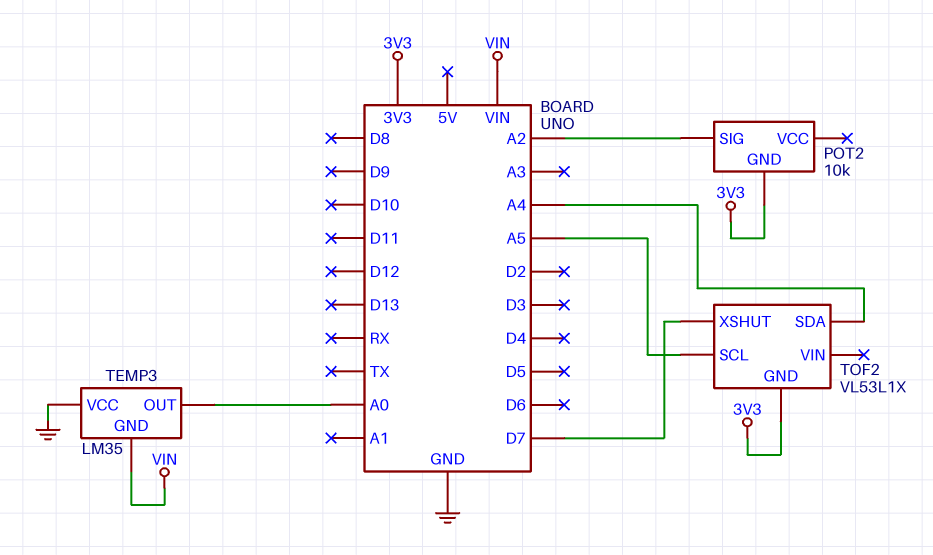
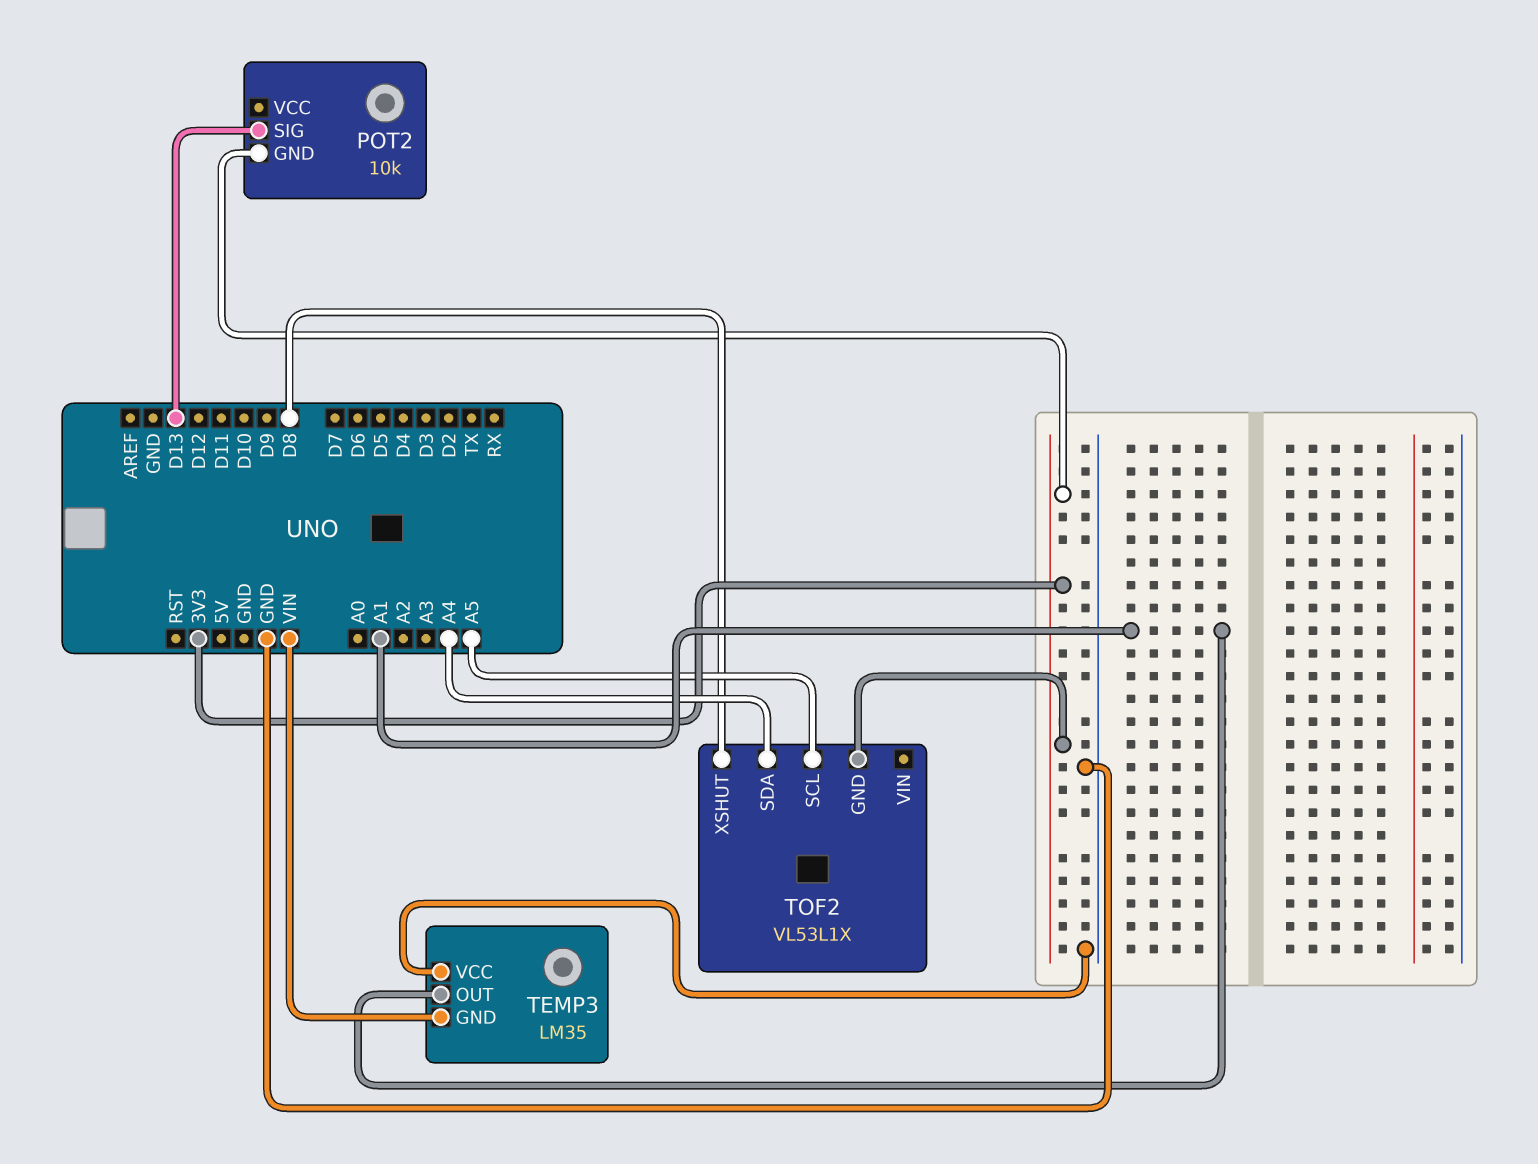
POT2 pin SIG: A2 -> D13
TEMP3 pin OUT: A0 -> A1
TOF2 pin XSHUT: D7 -> D8

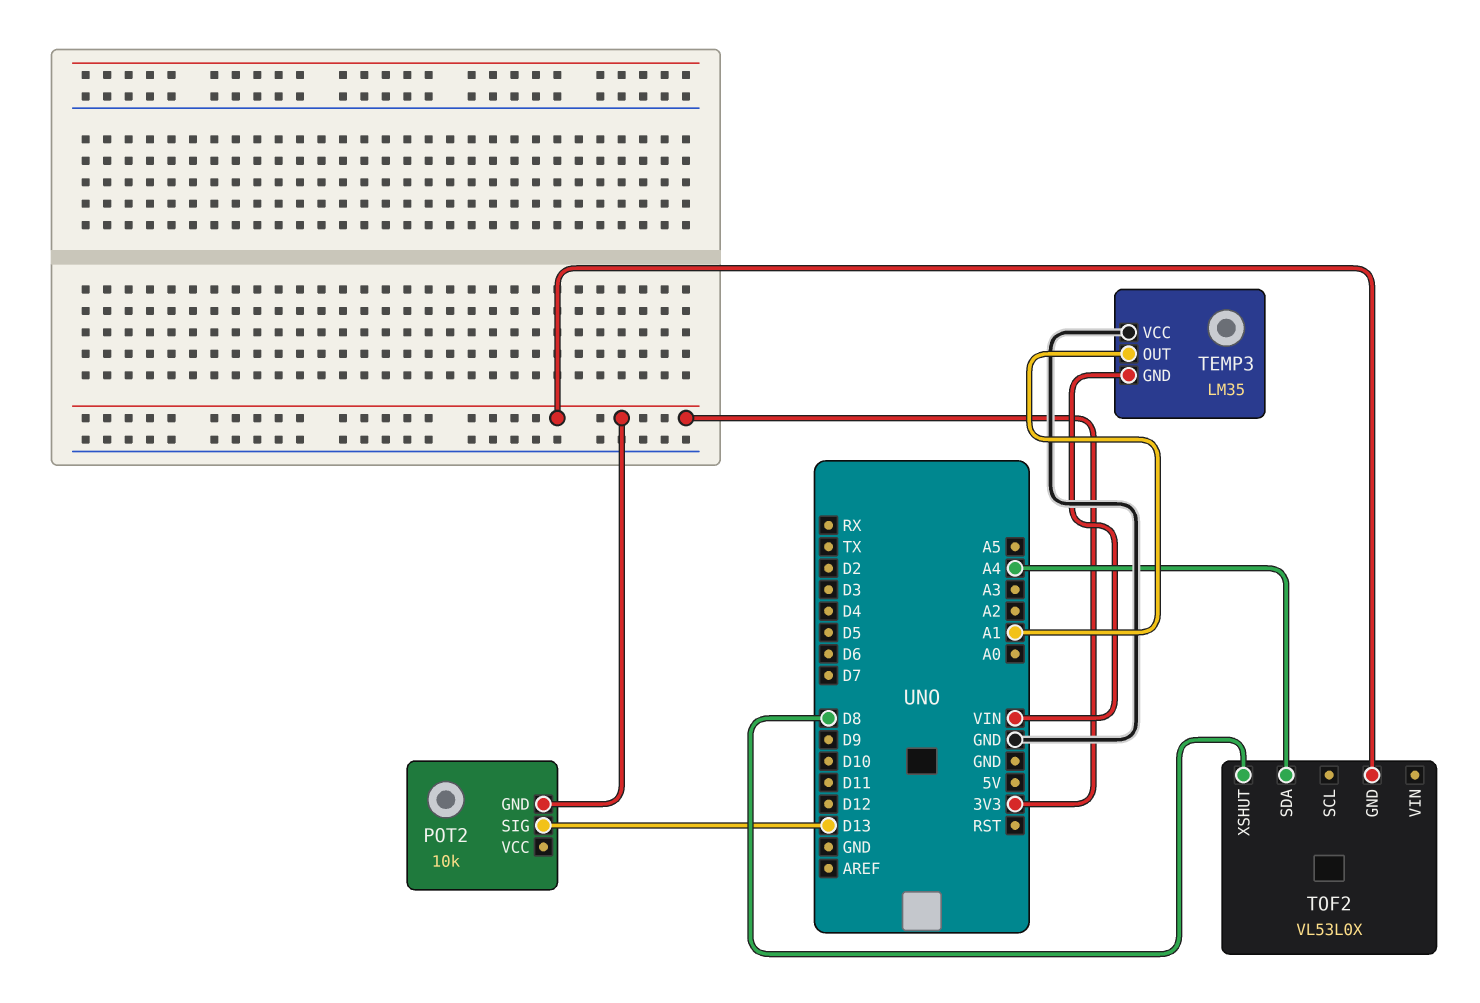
TOF2: VL53L1X -> VL53L0X
TOF2 pin SCL: A5 -> none

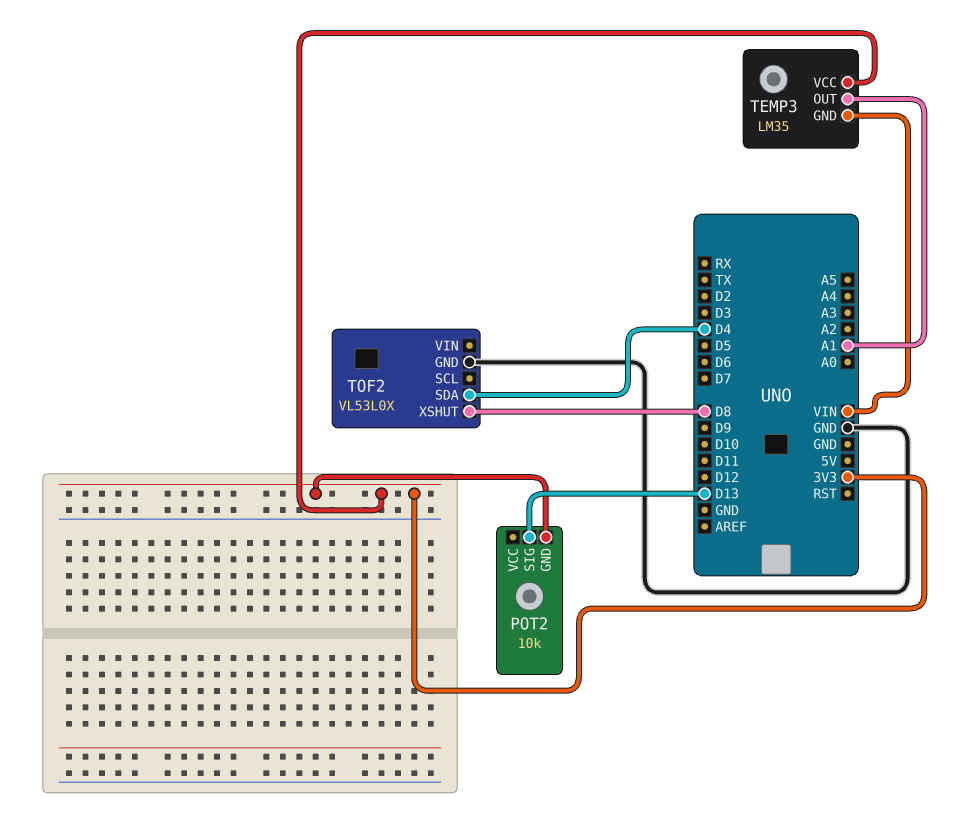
TEMP3 pin VCC: GND -> 3V3
TOF2 pin GND: 3V3 -> GND
TOF2 pin SDA: A4 -> D4

